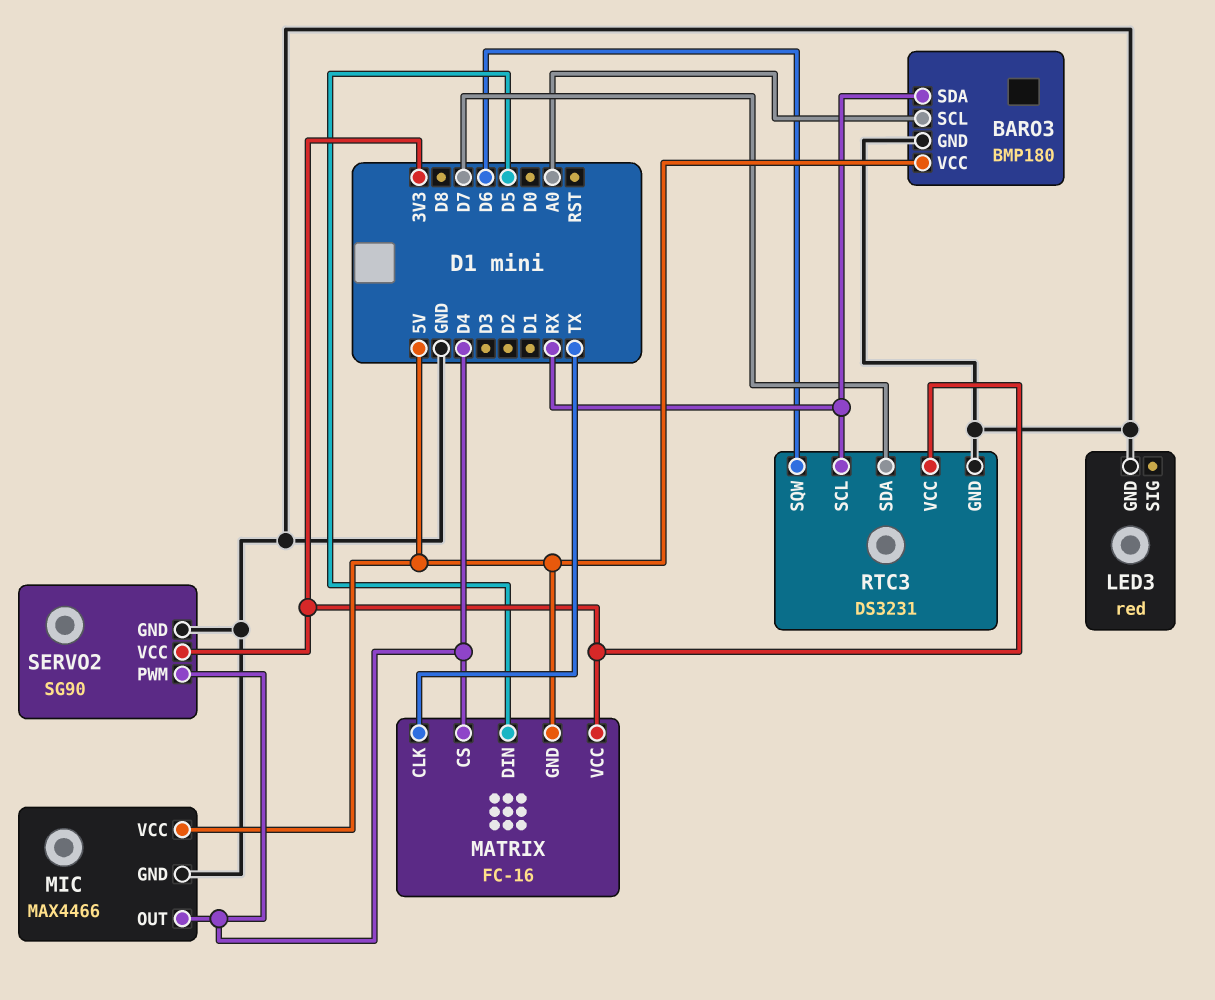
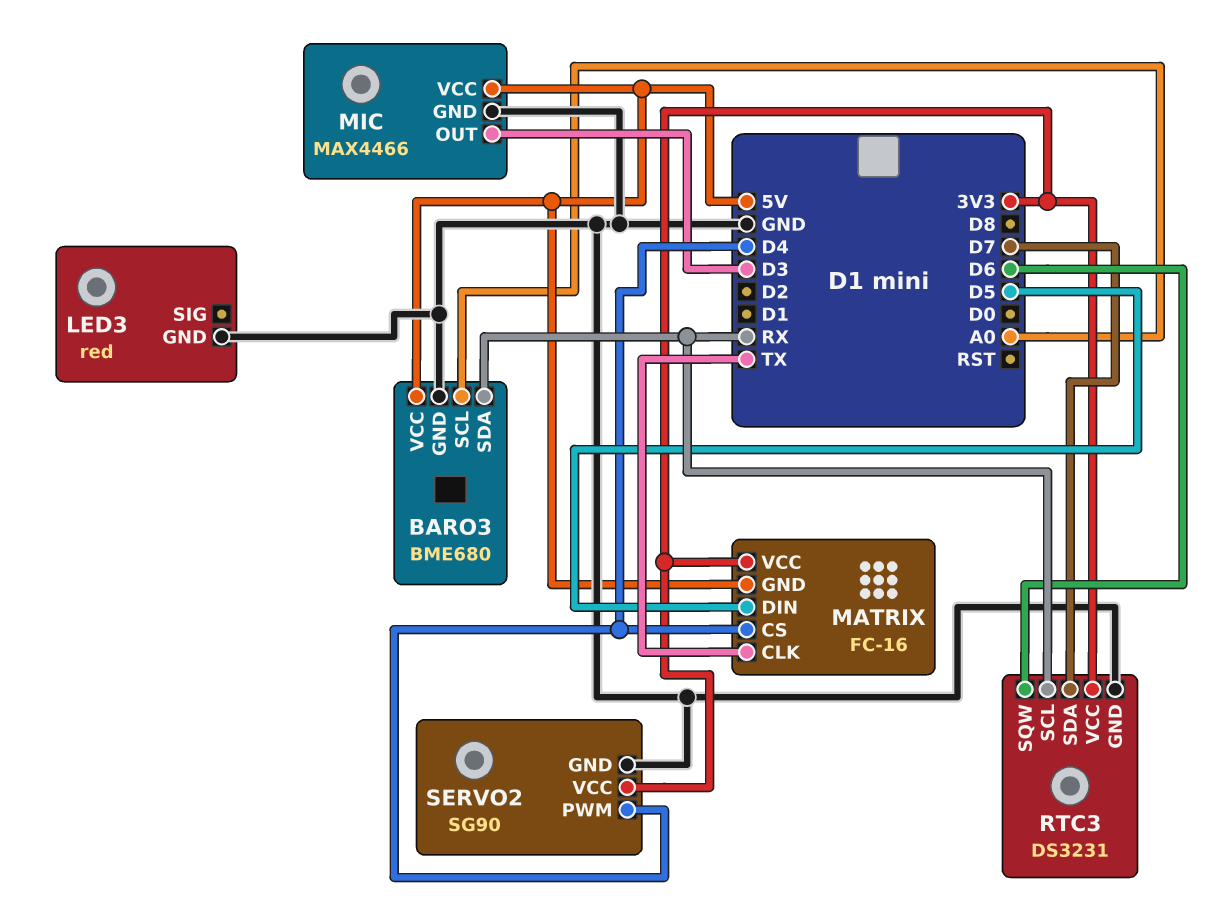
BARO3: BMP180 -> BME680
MIC pin OUT: D4 -> D3

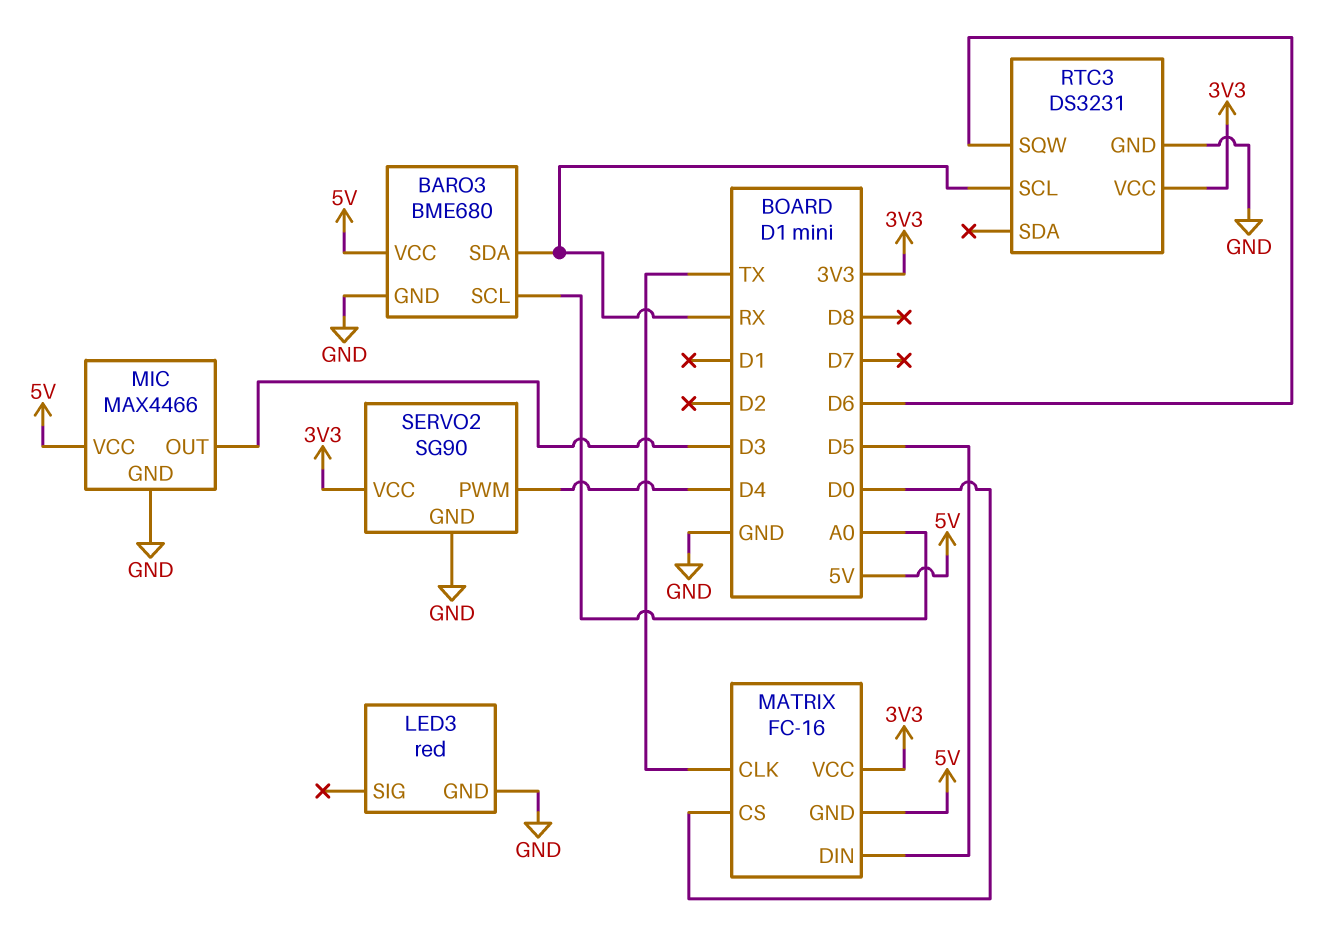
MATRIX pin CS: D4 -> D0
RTC3 pin SDA: D7 -> none

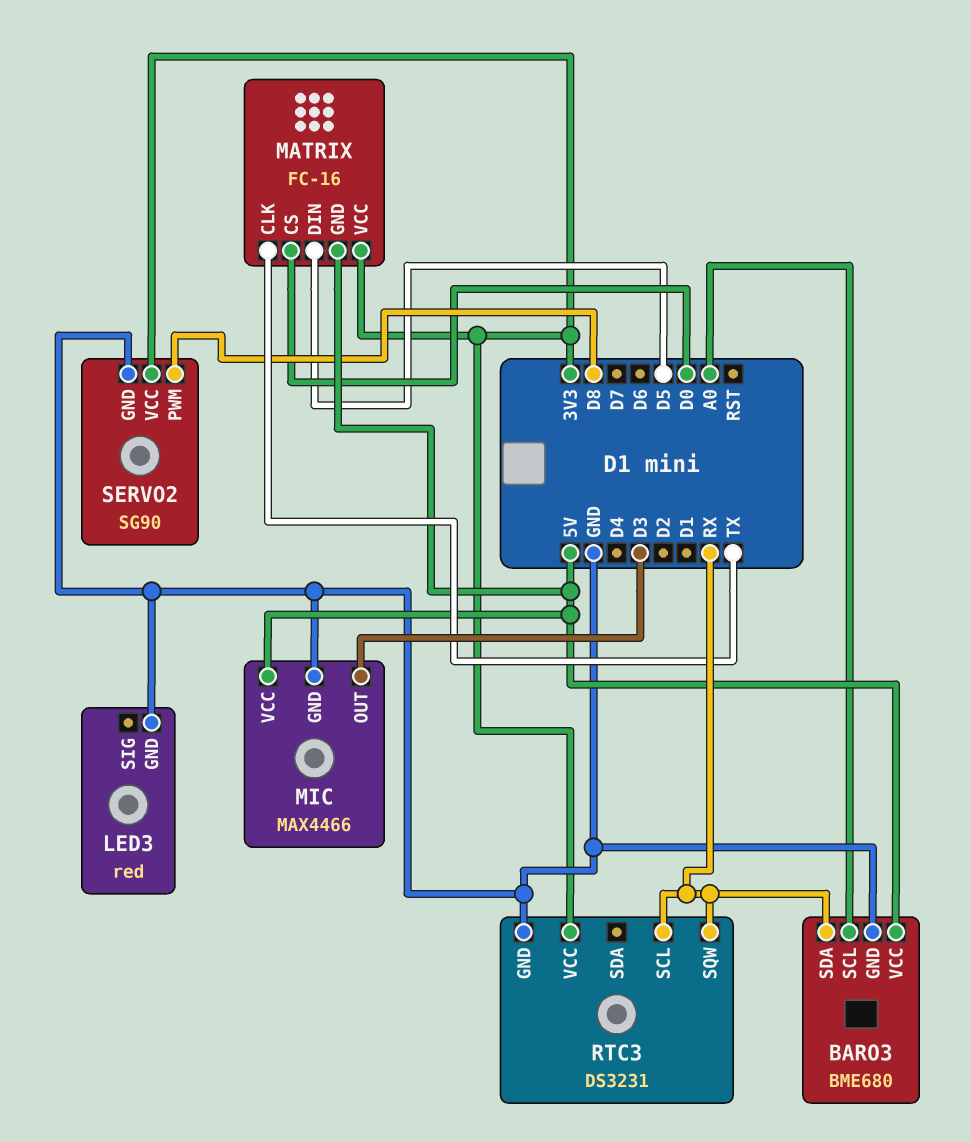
RTC3 pin SQW: D6 -> RX
SERVO2 pin PWM: D4 -> D8

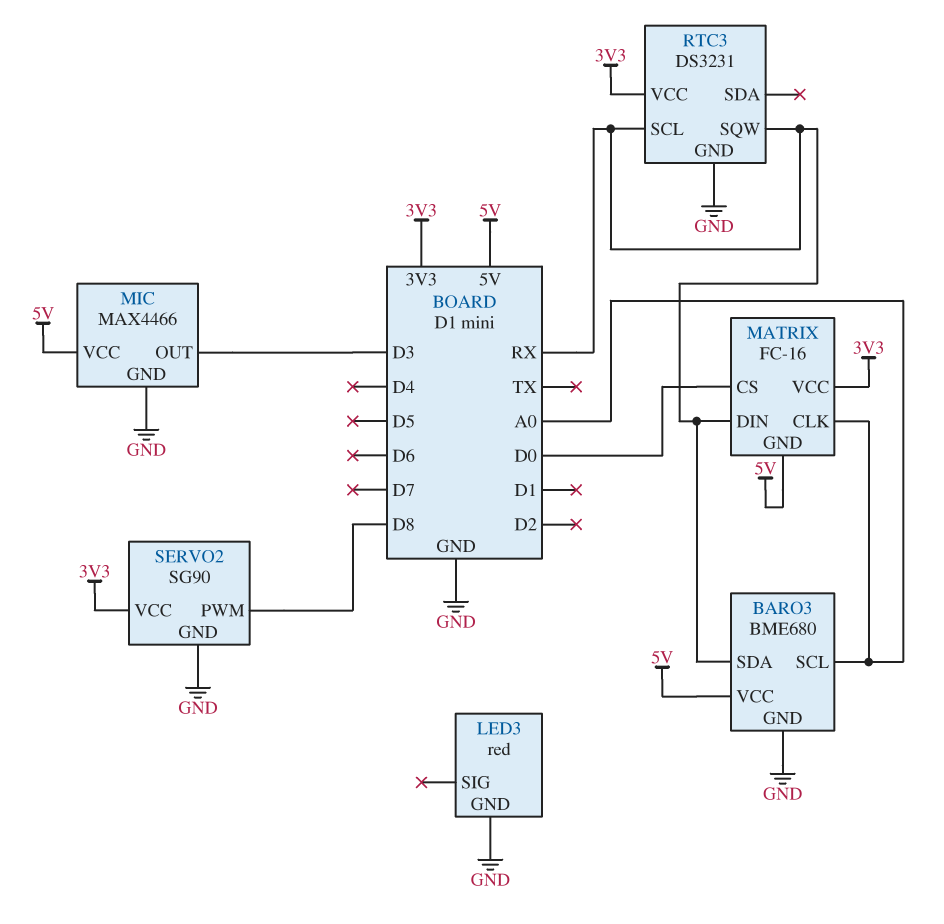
MATRIX pin CLK: TX -> A0
MATRIX pin DIN: D5 -> RX

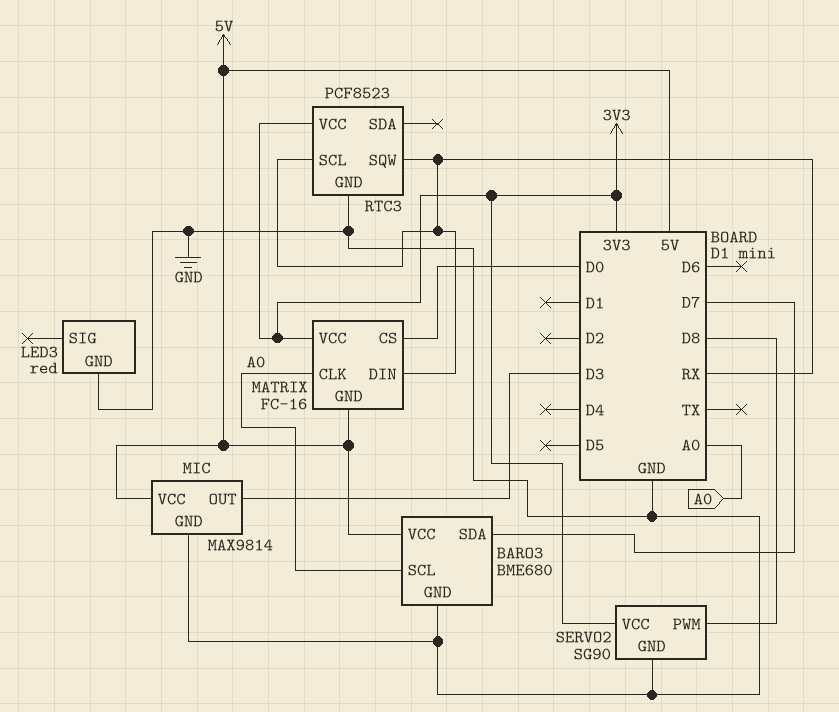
BARO3 pin SDA: RX -> D7
MIC: MAX4466 -> MAX9814
RTC3: DS3231 -> PCF8523

